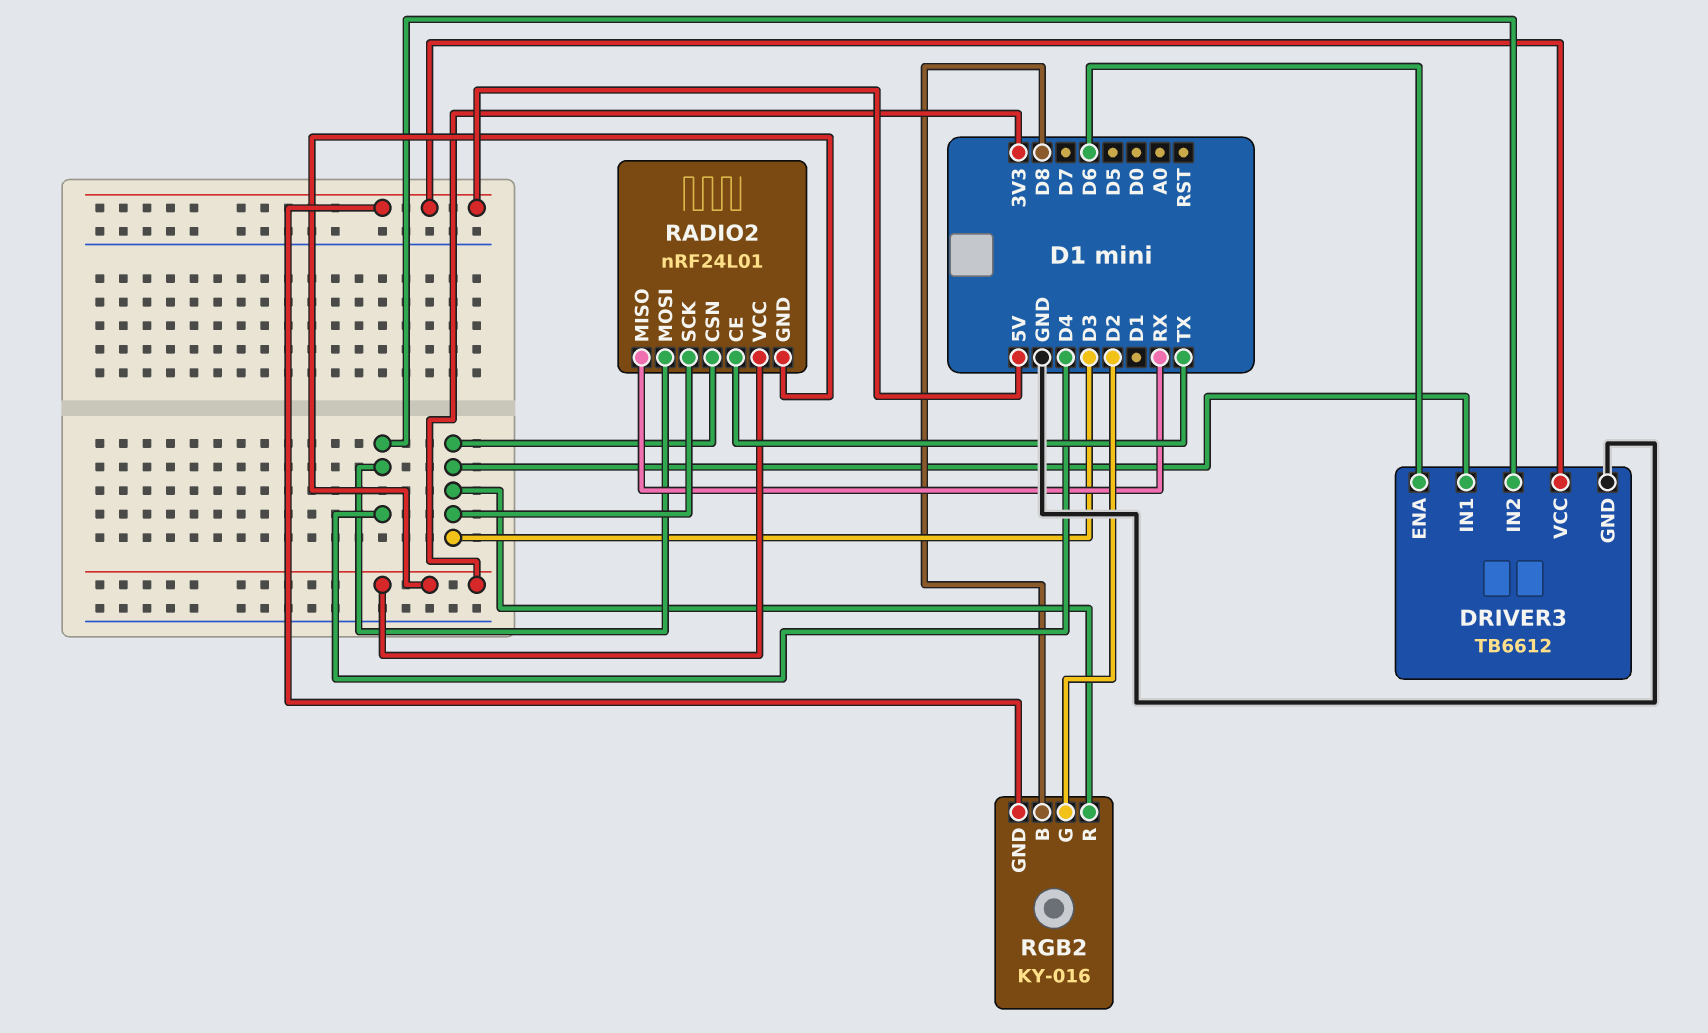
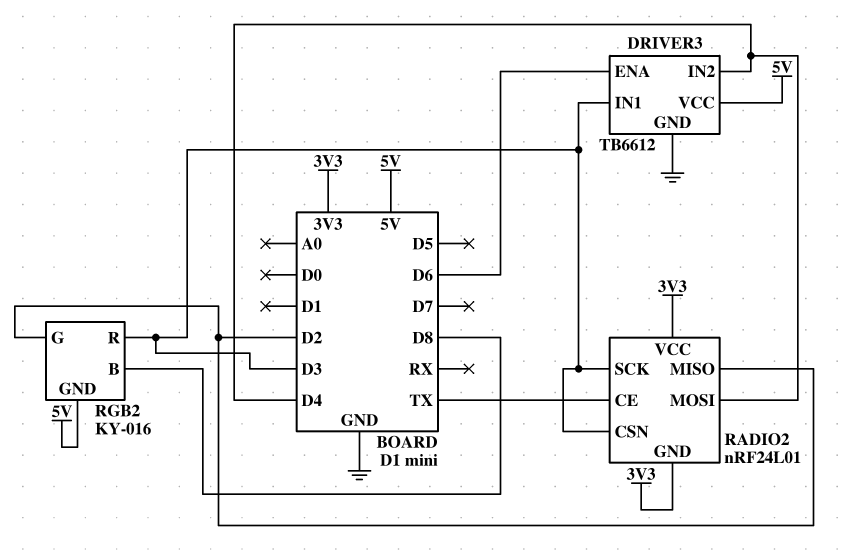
RADIO2 pin MISO: RX -> D2

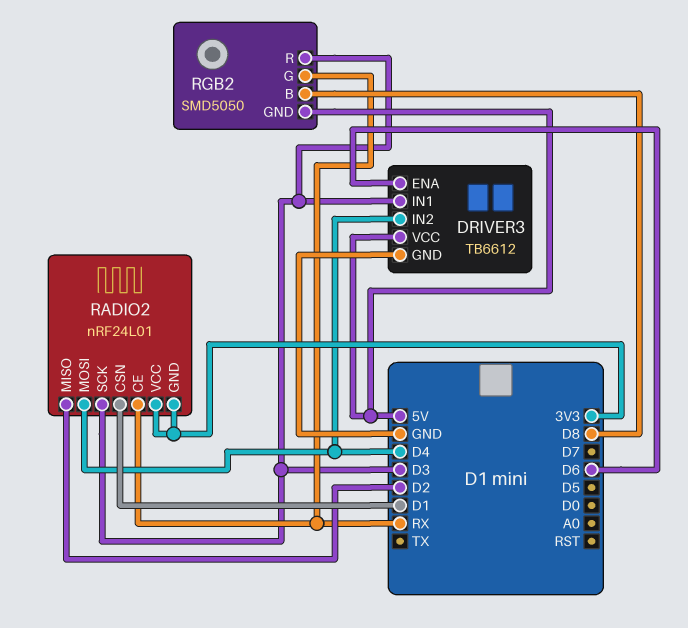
RADIO2 pin CE: TX -> RX
RADIO2 pin CSN: D3 -> D1
RGB2: KY-016 -> SMD5050
RGB2 pin G: D2 -> RX

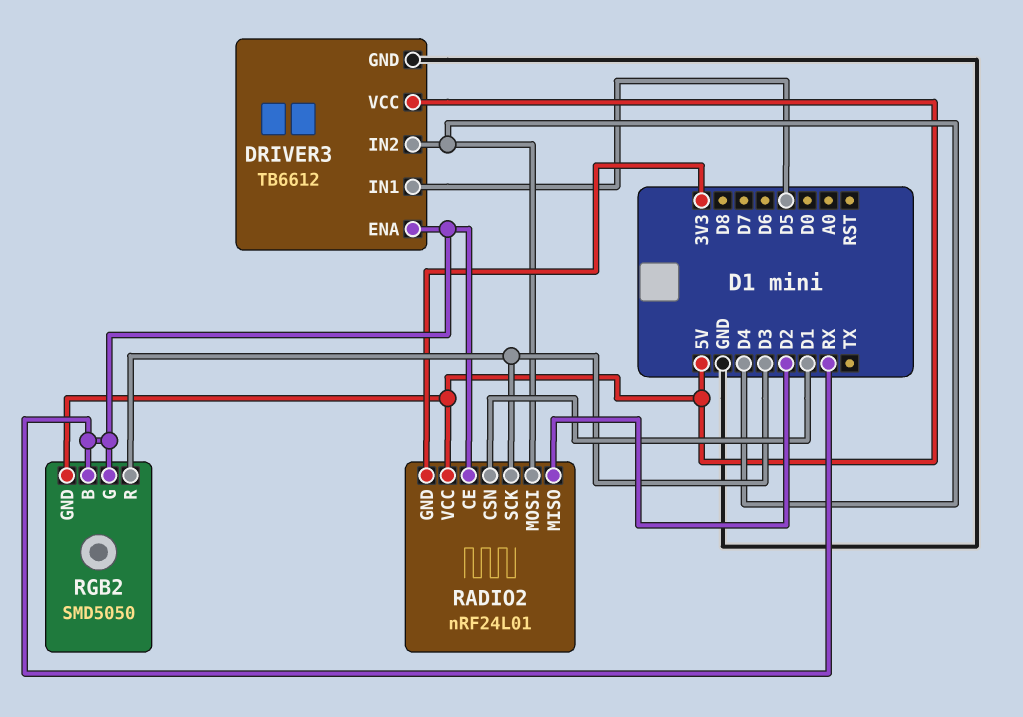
DRIVER3 pin ENA: D6 -> RX
DRIVER3 pin IN1: D3 -> D5
RADIO2 pin VCC: 3V3 -> 5V
RGB2 pin B: D8 -> RX

